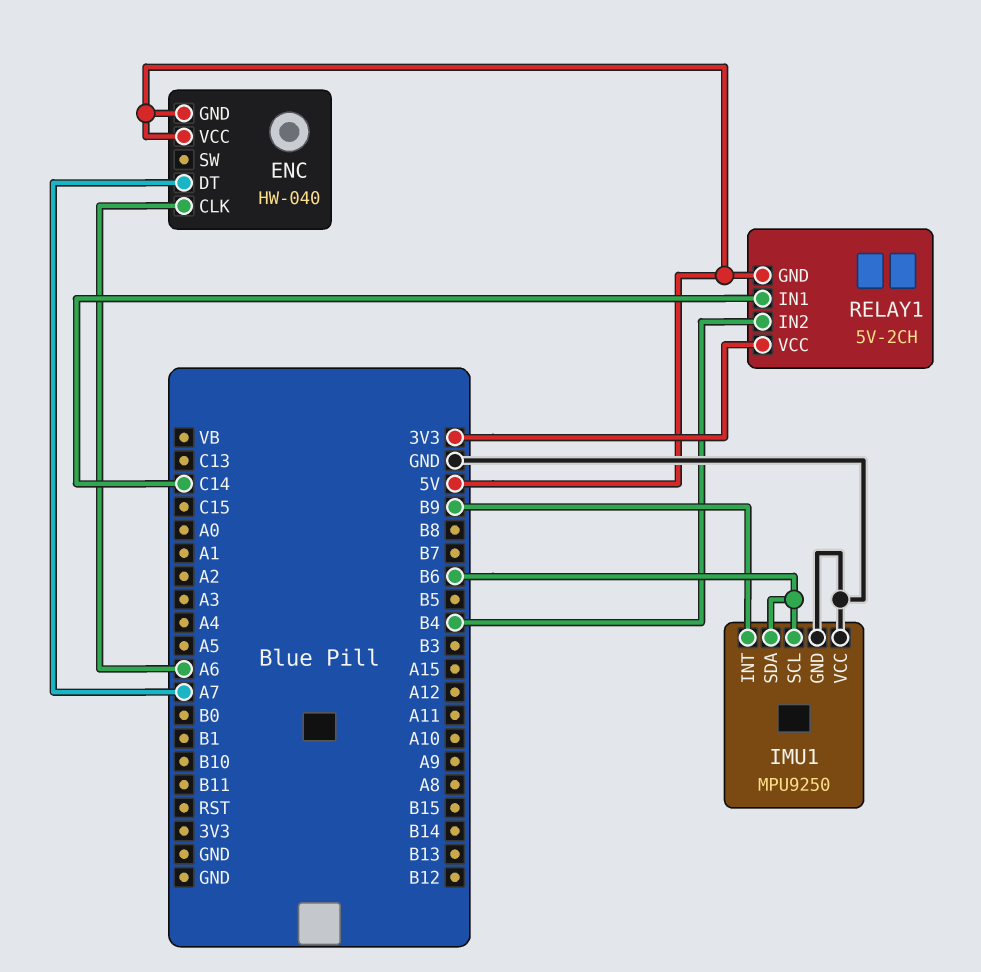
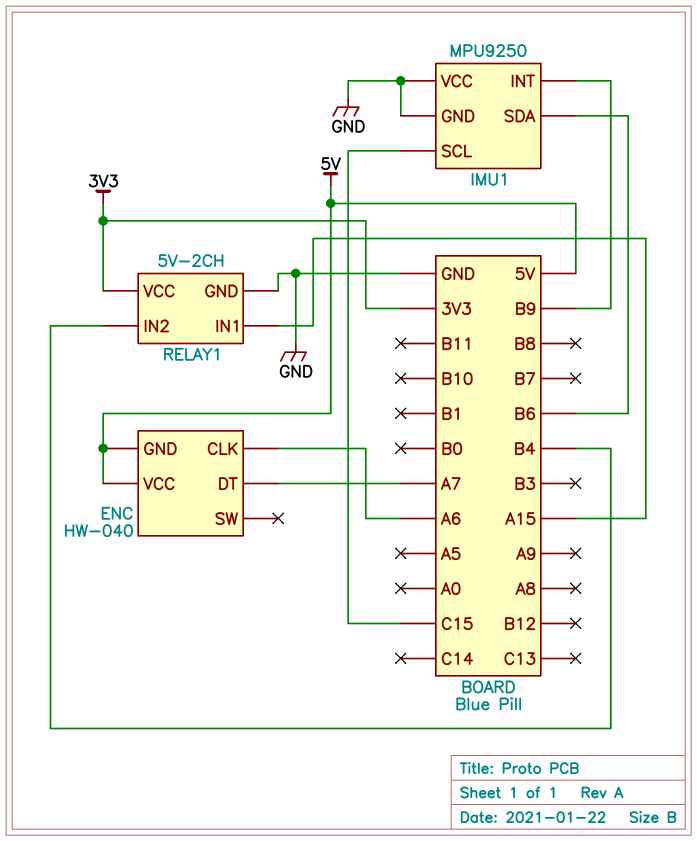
IMU1 pin SCL: B6 -> C15
RELAY1 pin GND: 5V -> GND
RELAY1 pin IN1: C14 -> A15

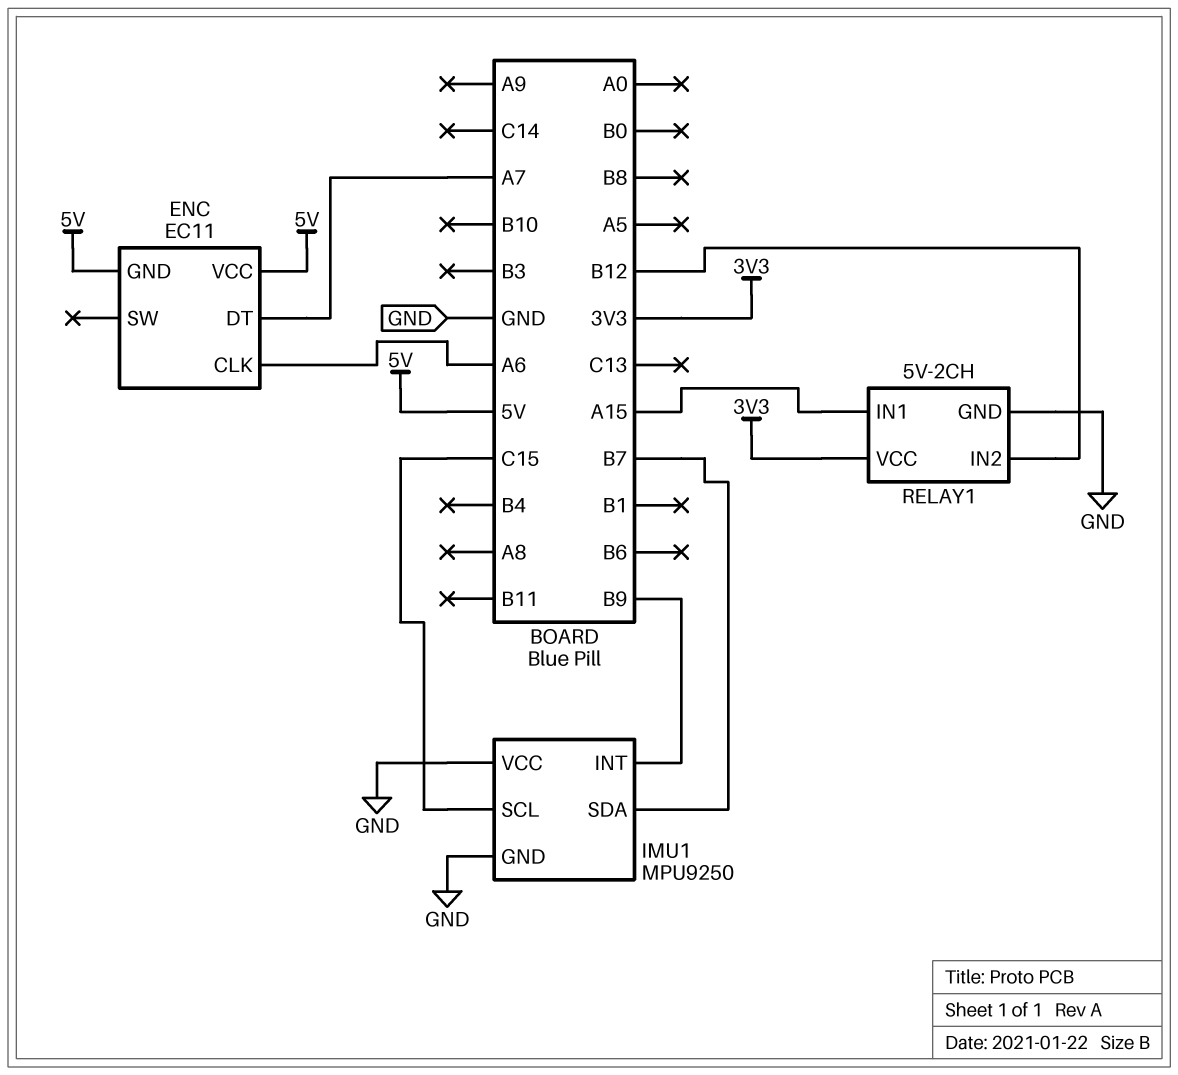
ENC: HW-040 -> EC11
IMU1 pin SDA: B6 -> B7
RELAY1 pin IN2: B4 -> B12

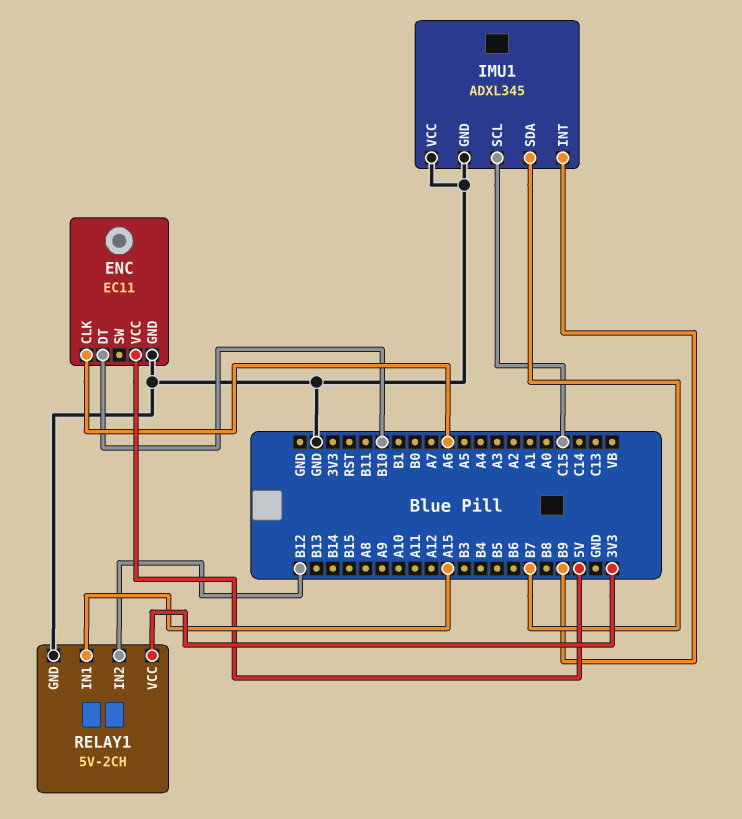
ENC pin DT: A7 -> B10
ENC pin GND: 5V -> GND
IMU1: MPU9250 -> ADXL345

